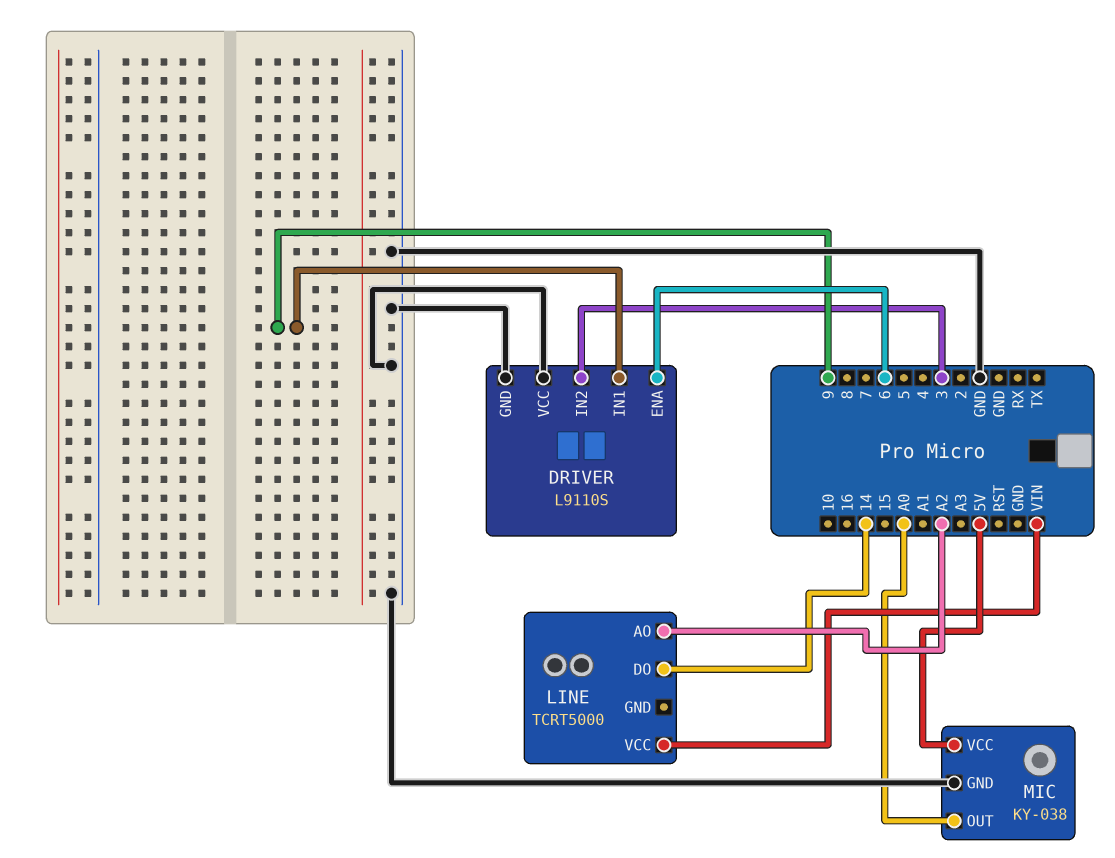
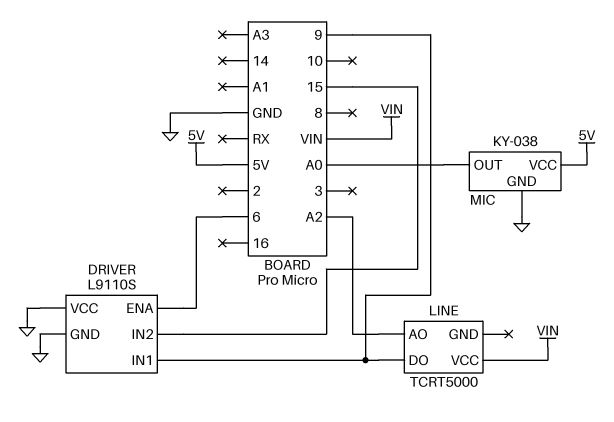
DRIVER pin IN2: 3 -> 15
LINE pin DO: 14 -> 9

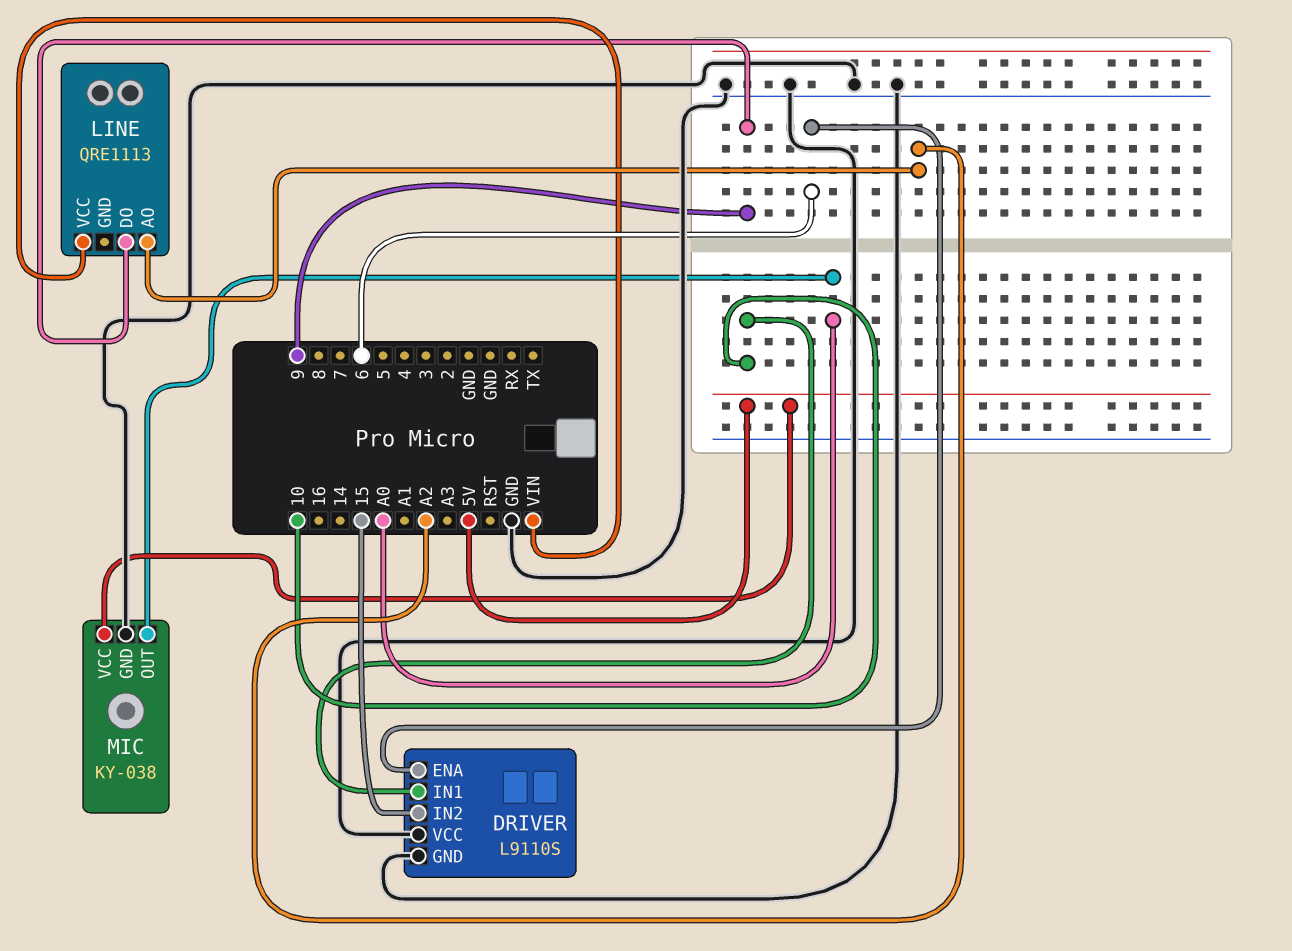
DRIVER pin IN1: 9 -> 10
LINE: TCRT5000 -> QRE1113

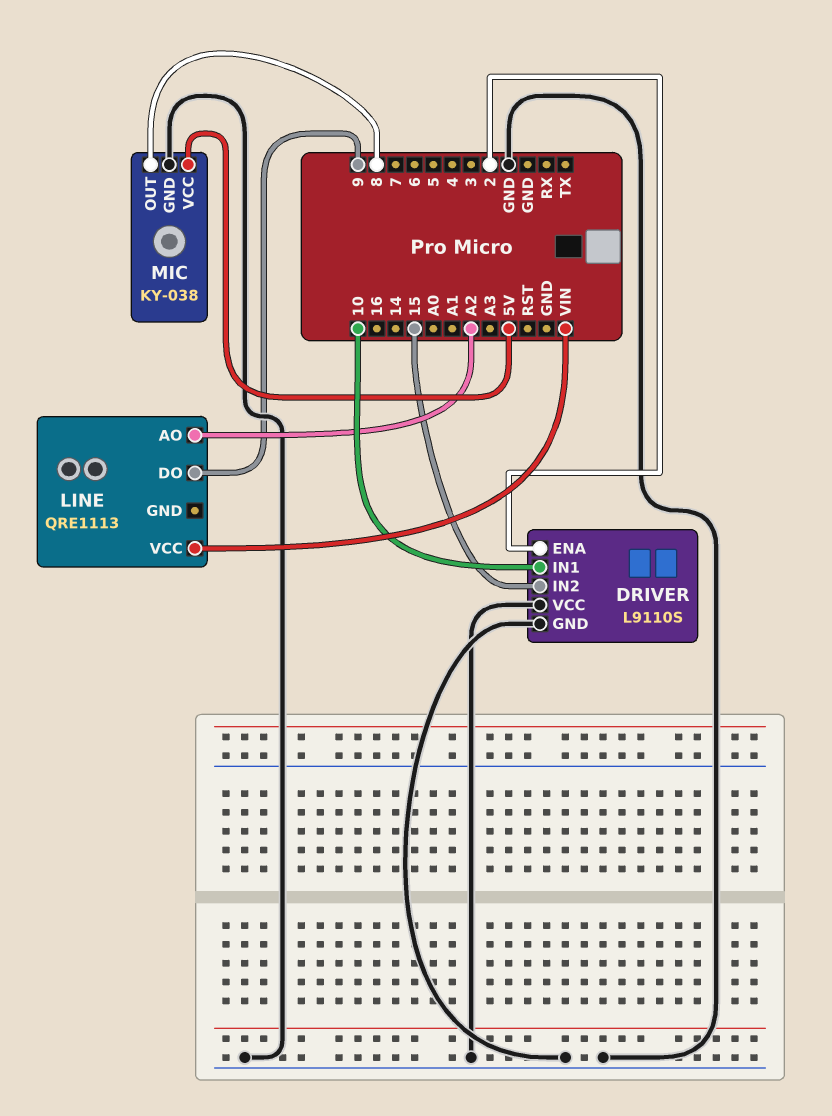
DRIVER pin ENA: 6 -> 2
MIC pin OUT: A0 -> 8

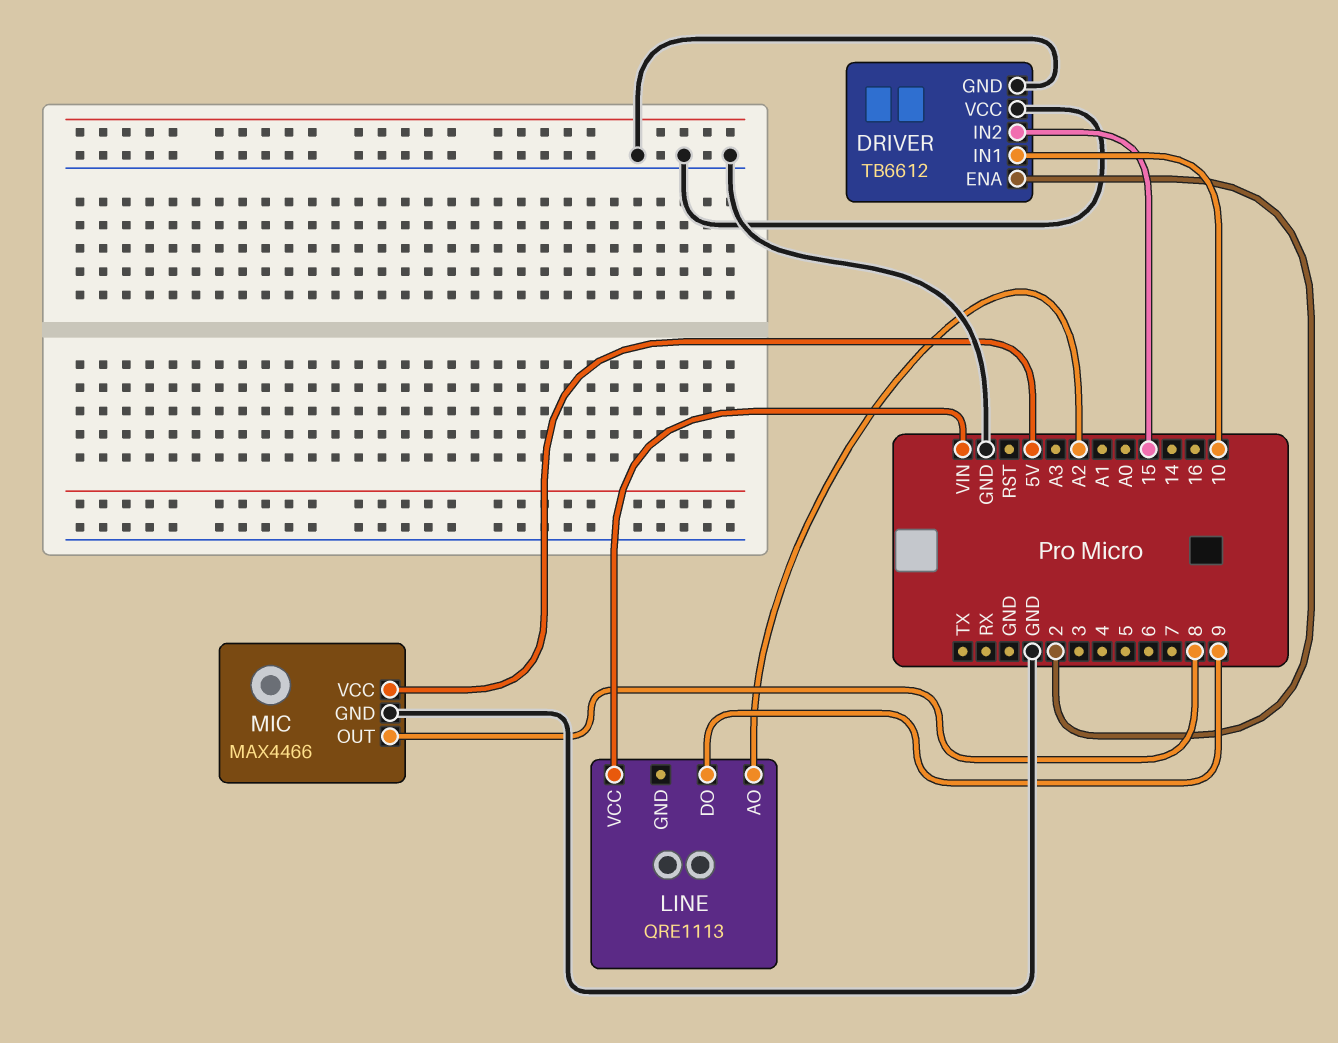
DRIVER: L9110S -> TB6612
MIC: KY-038 -> MAX4466

